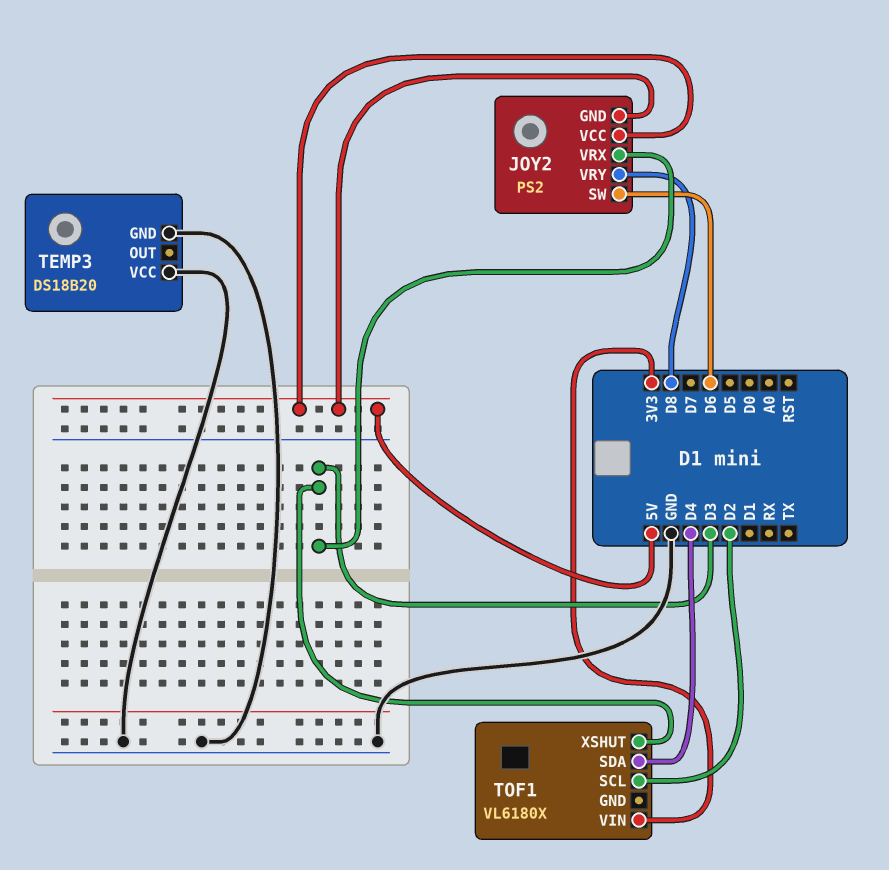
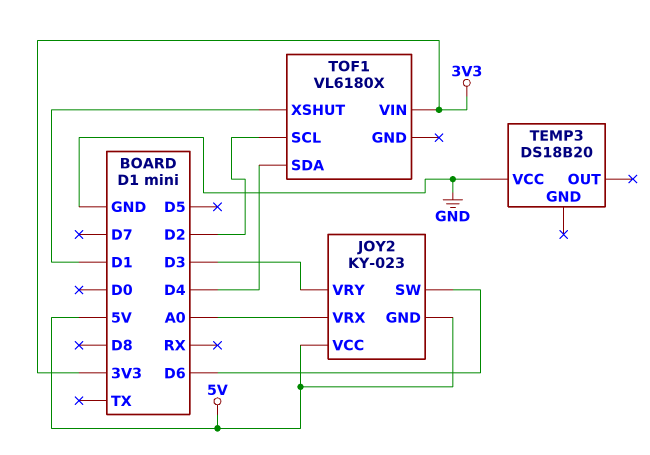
JOY2: PS2 -> KY-023
JOY2 pin VRX: D3 -> A0
JOY2 pin VRY: D8 -> D3
TEMP3 pin GND: GND -> none
TOF1 pin XSHUT: D3 -> D1

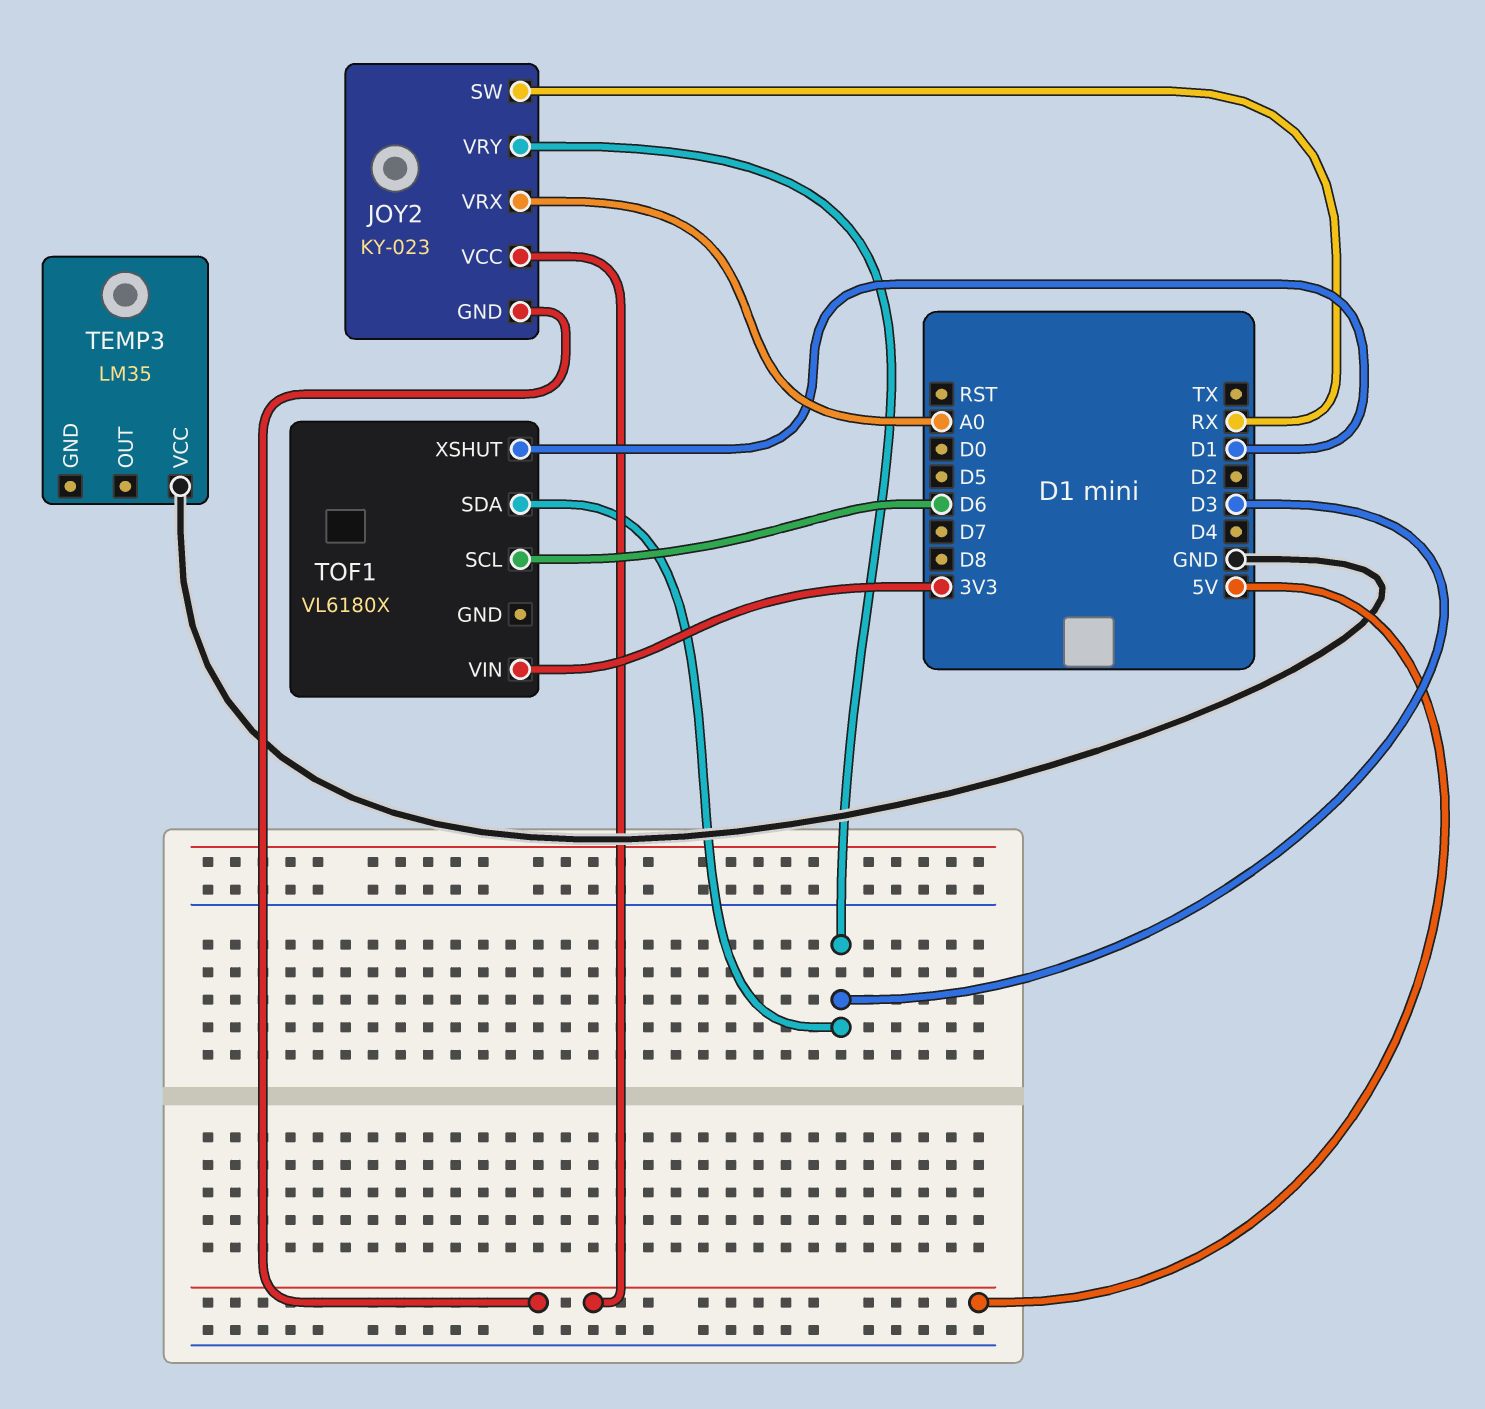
JOY2 pin SW: D6 -> RX
TEMP3: DS18B20 -> LM35
TOF1 pin SCL: D2 -> D6
TOF1 pin SDA: D4 -> D3

